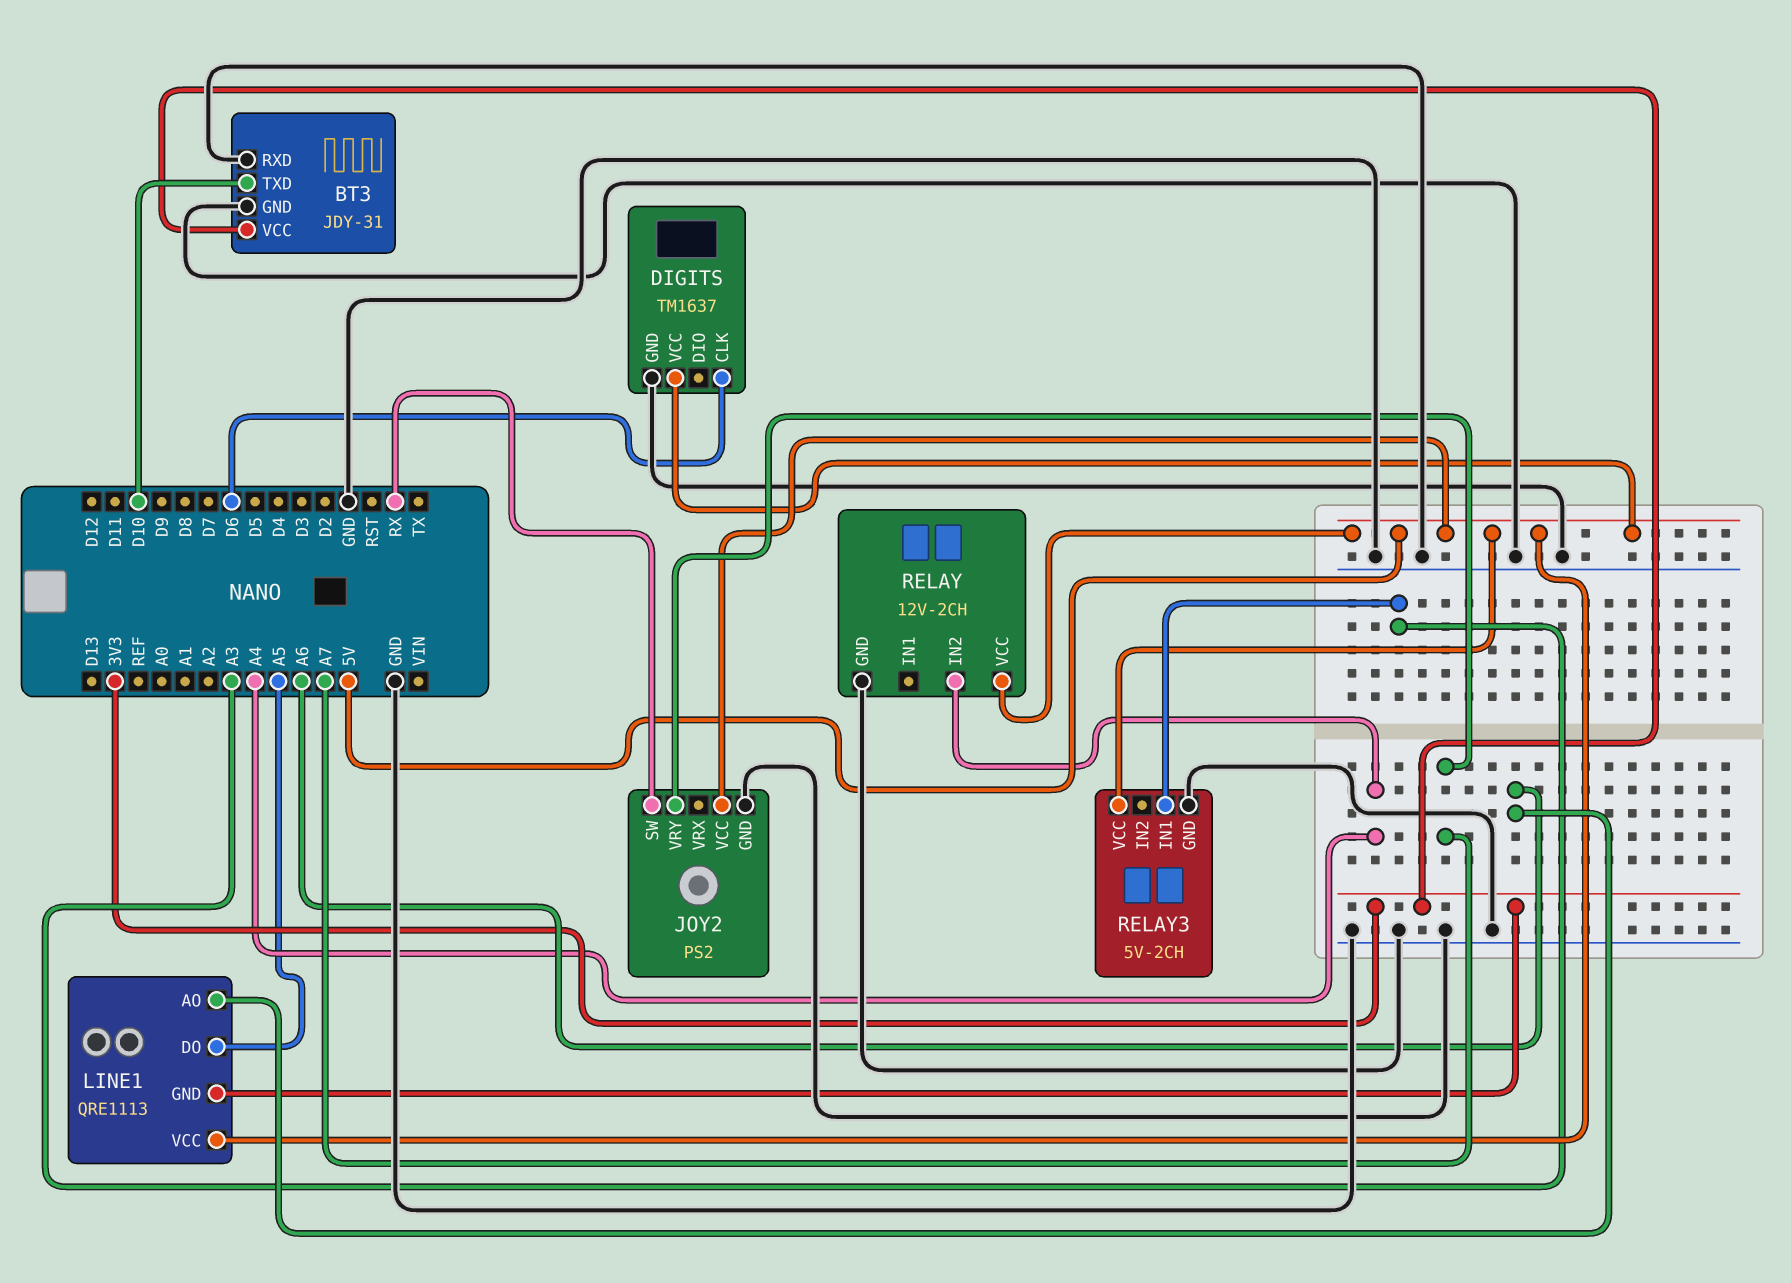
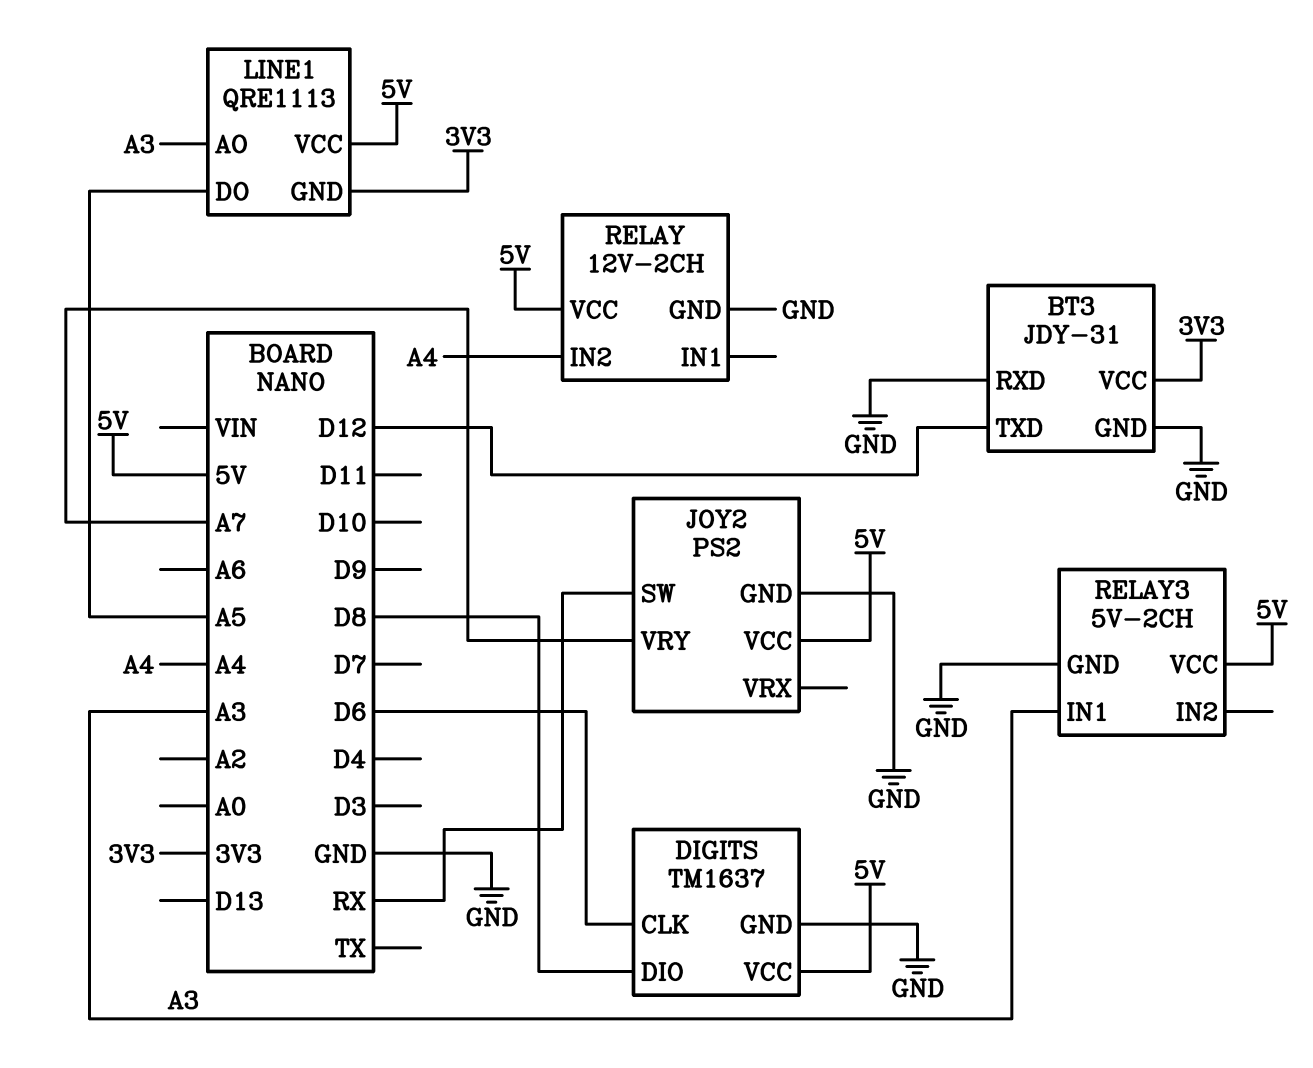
BT3 pin TXD: D10 -> D12
DIGITS pin DIO: none -> D8
LINE1 pin AO: A6 -> A3

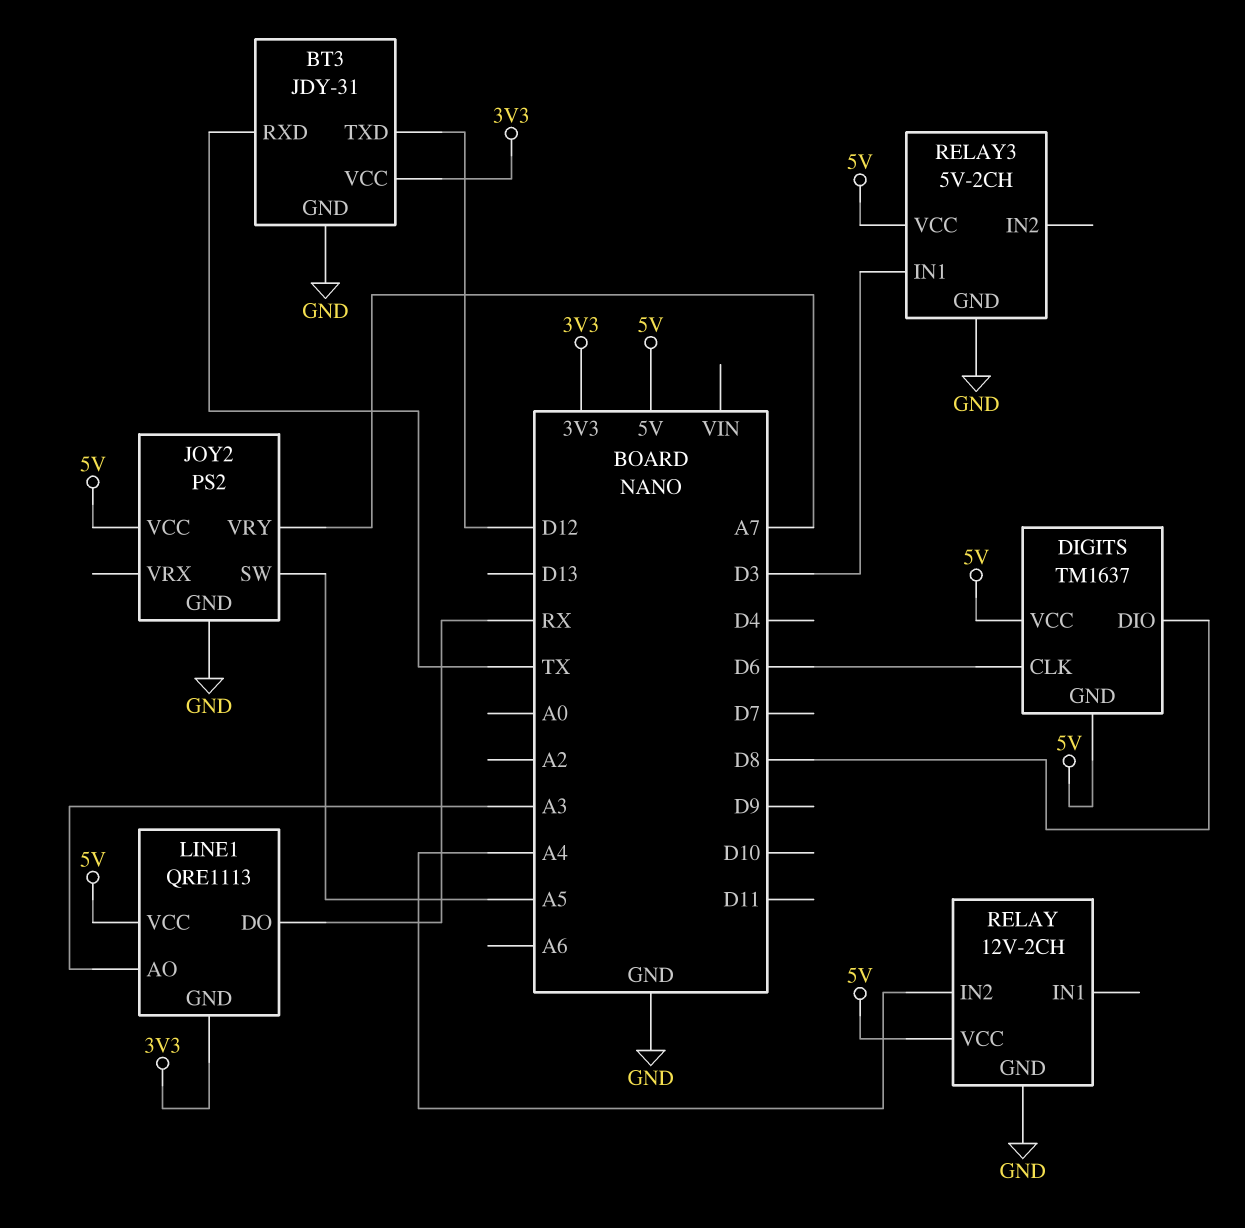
BT3 pin RXD: GND -> TX
DIGITS pin GND: GND -> 5V
JOY2 pin SW: RX -> A5
LINE1 pin DO: A5 -> RX
RELAY3 pin IN1: A3 -> D3

